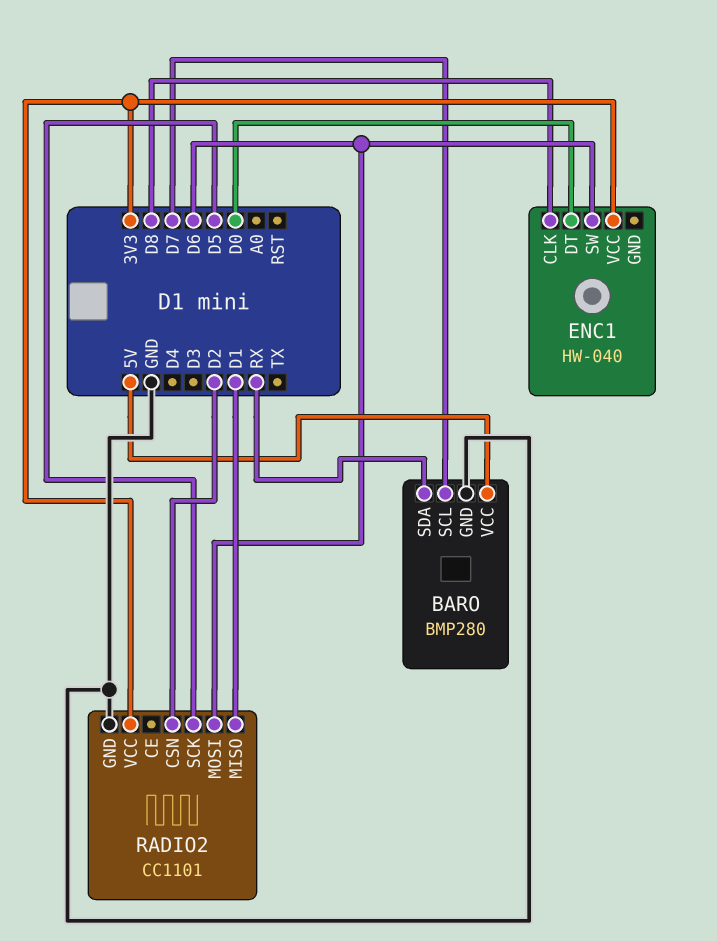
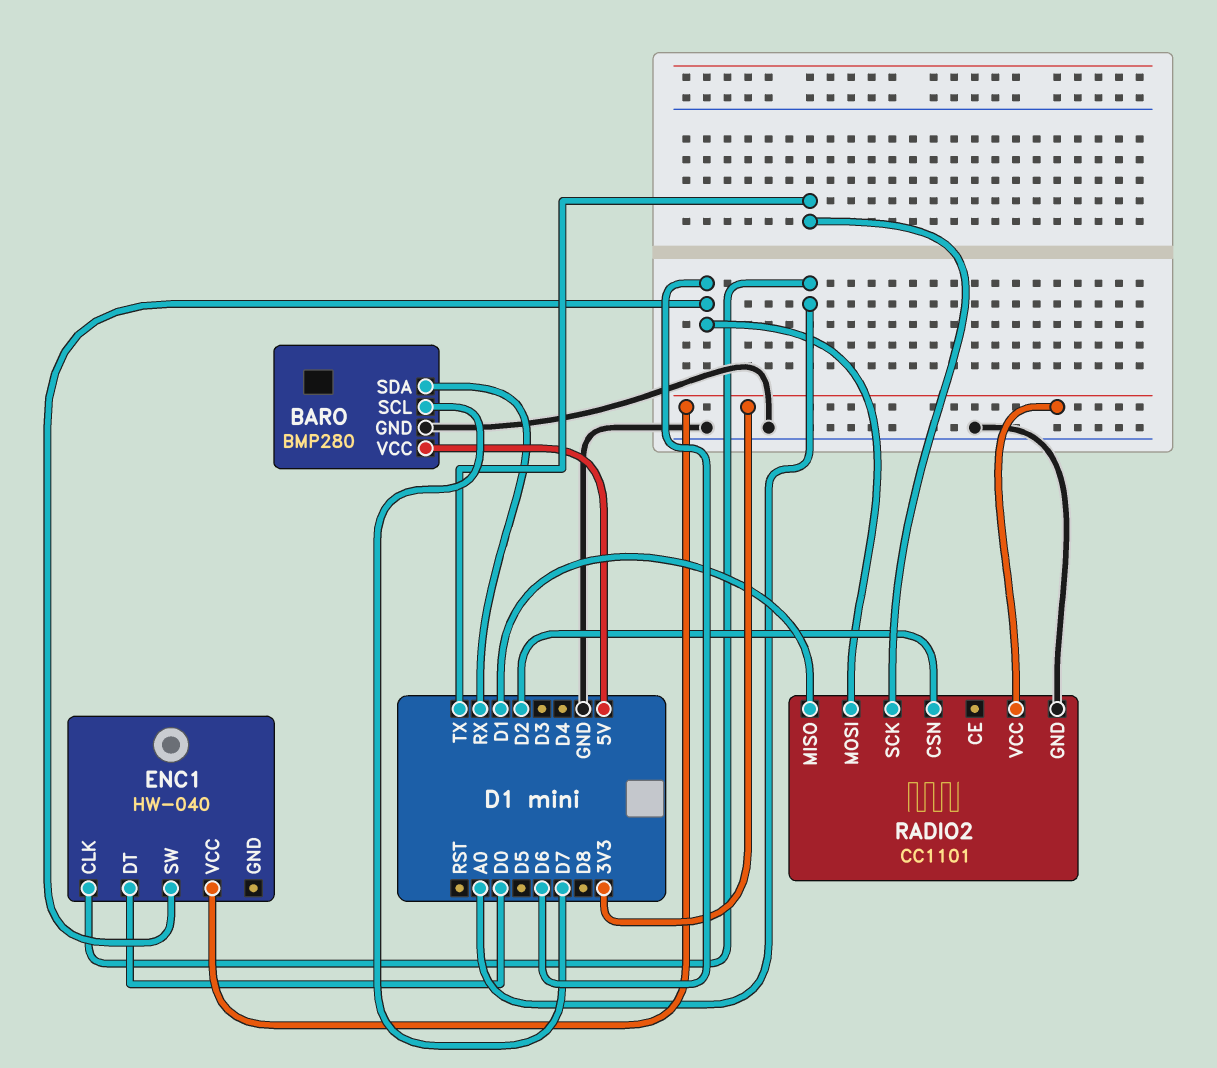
ENC1 pin CLK: D8 -> A0
RADIO2 pin SCK: D5 -> TX

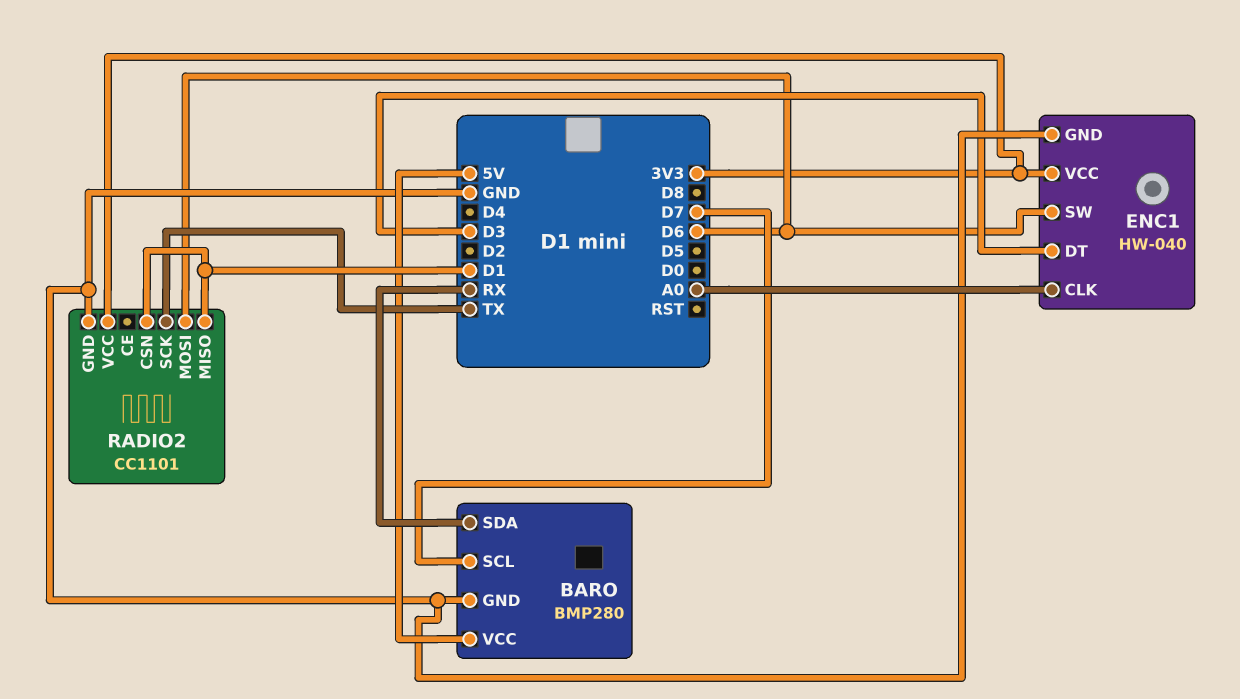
ENC1 pin DT: D0 -> D3
ENC1 pin GND: none -> GND
RADIO2 pin CSN: D2 -> D1

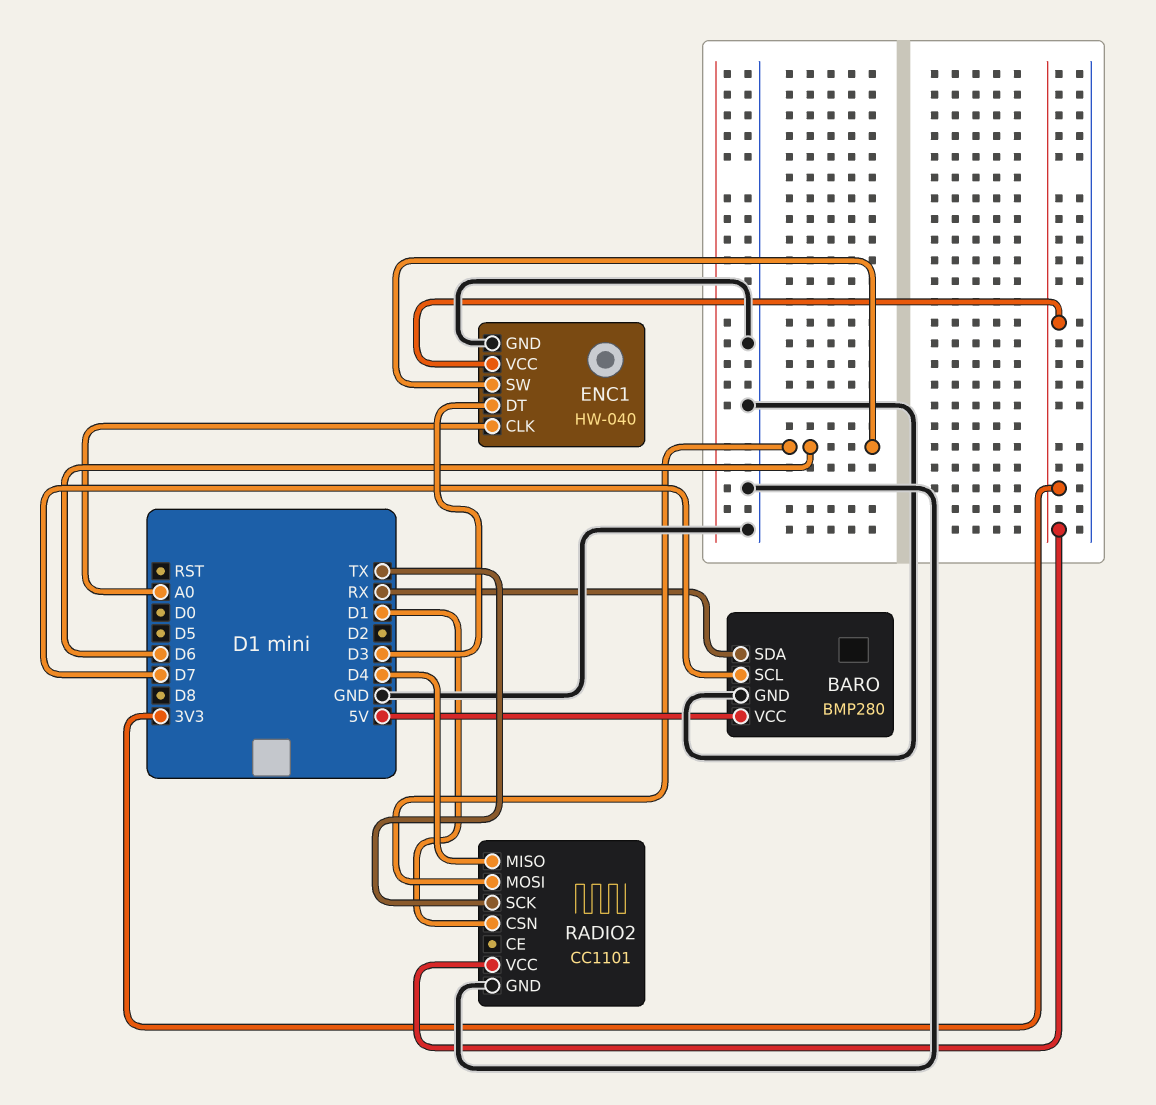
RADIO2 pin MISO: D1 -> D4

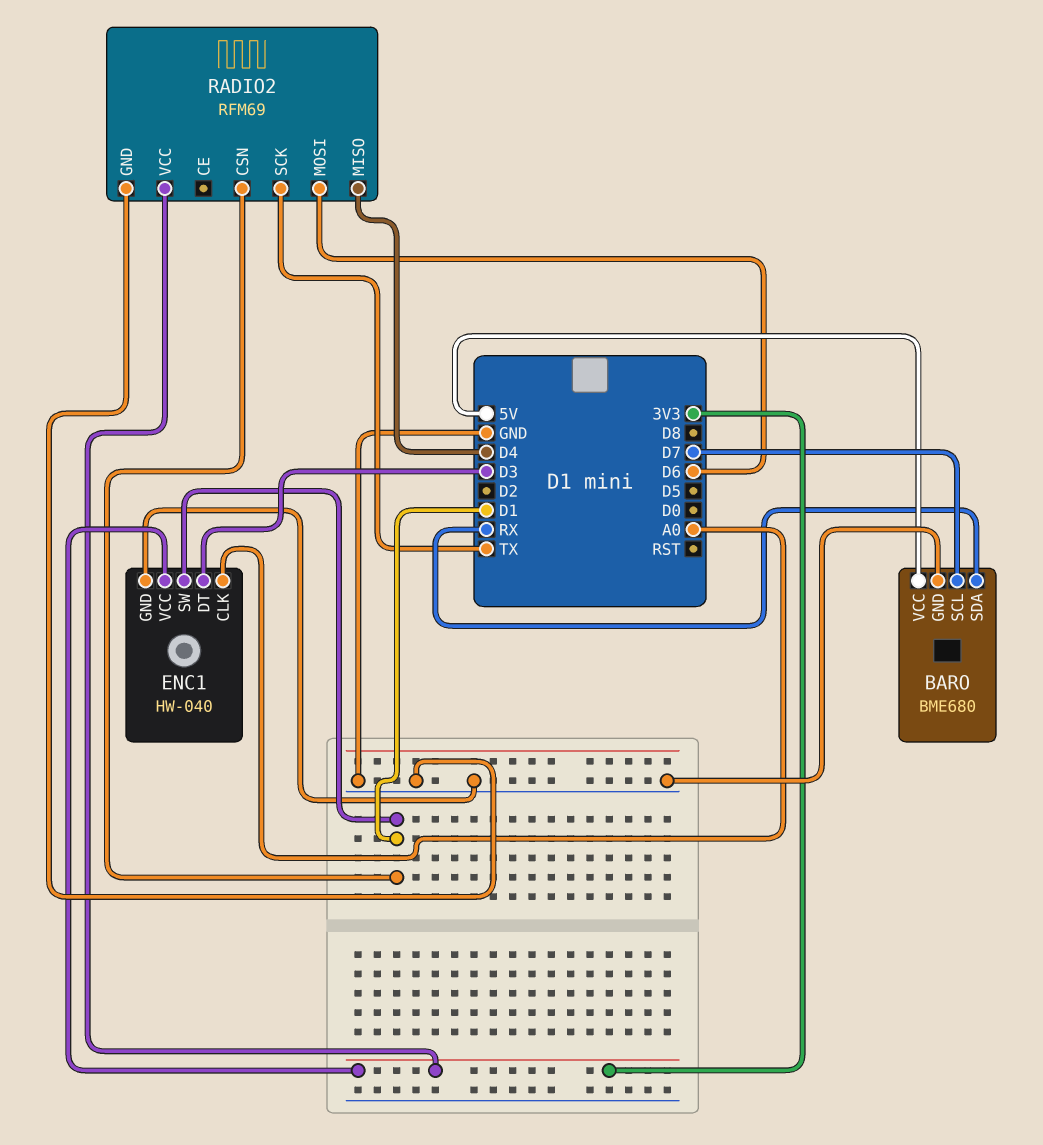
BARO: BMP280 -> BME680
ENC1 pin SW: D6 -> D1
RADIO2: CC1101 -> RFM69

